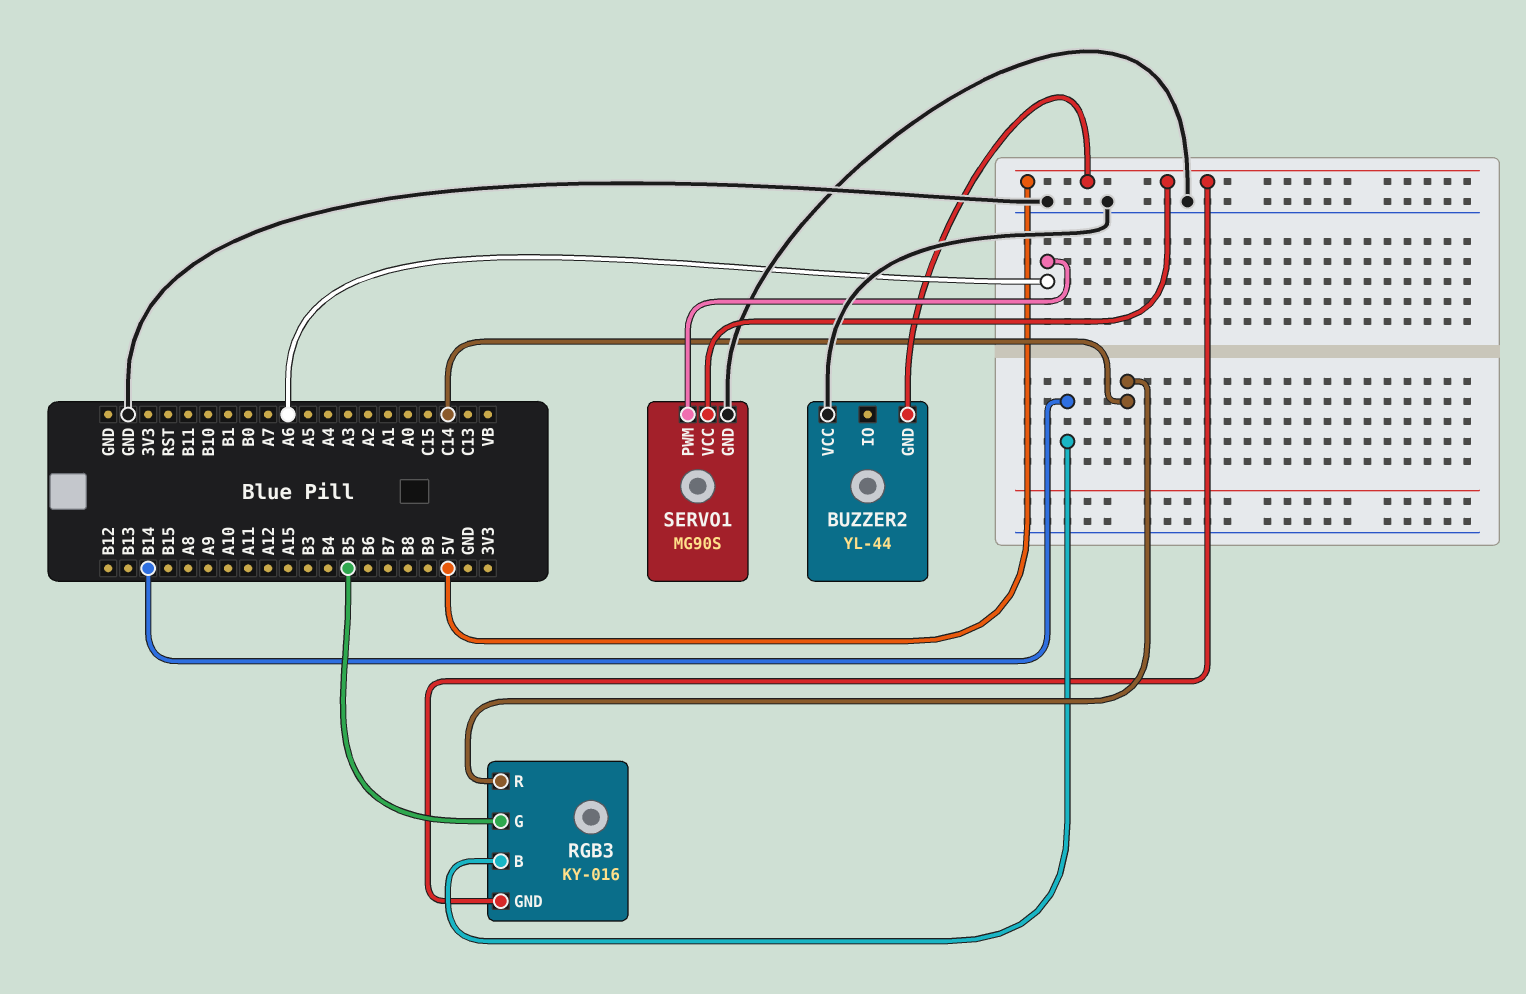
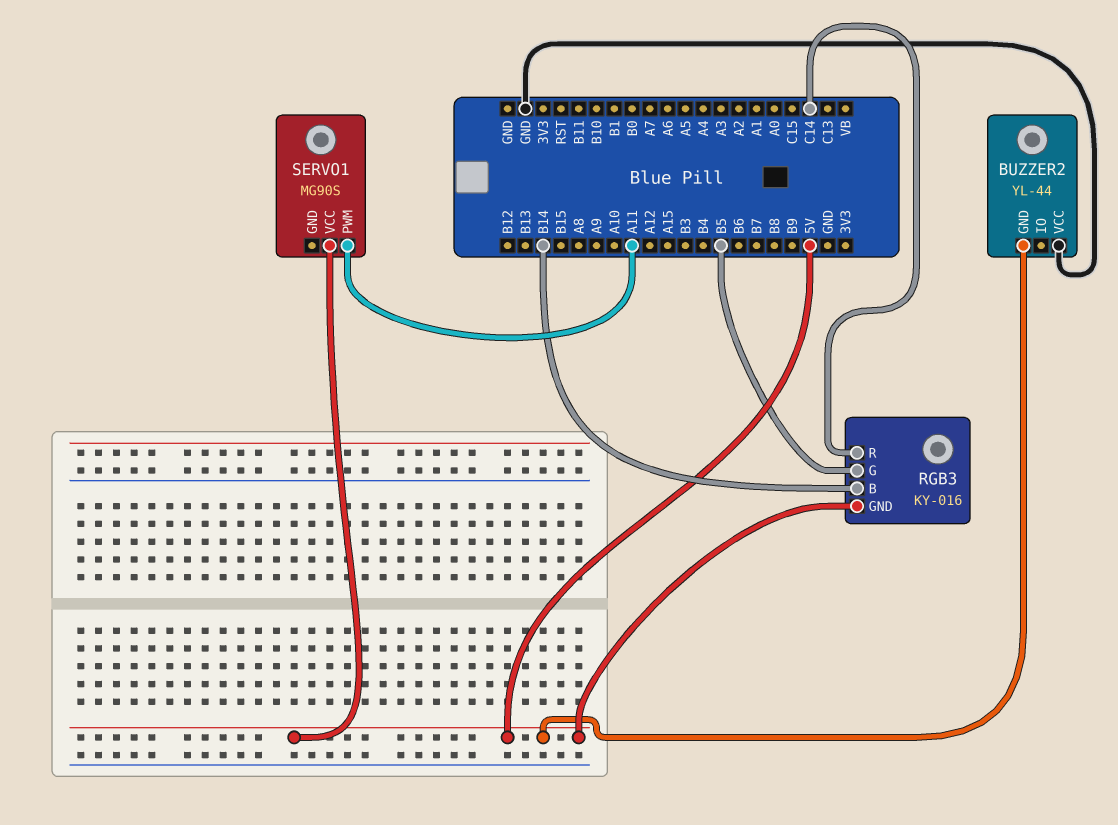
SERVO1 pin GND: GND -> none
SERVO1 pin PWM: A6 -> A11

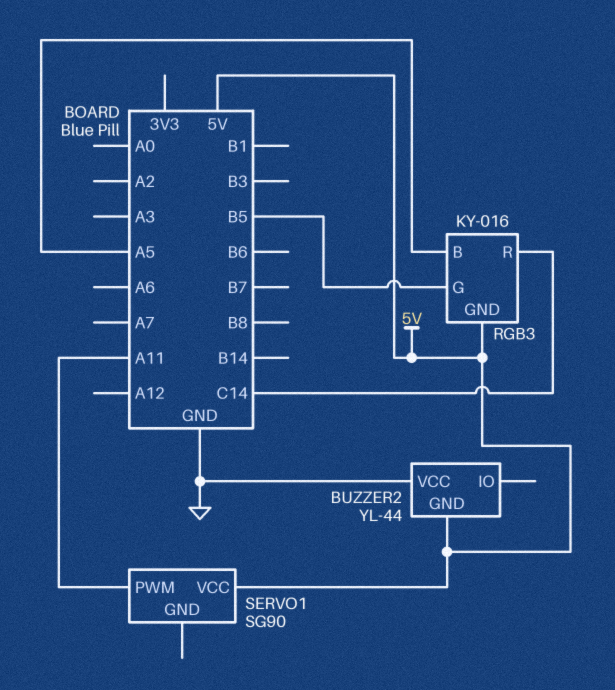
RGB3 pin B: B14 -> A5
SERVO1: MG90S -> SG90

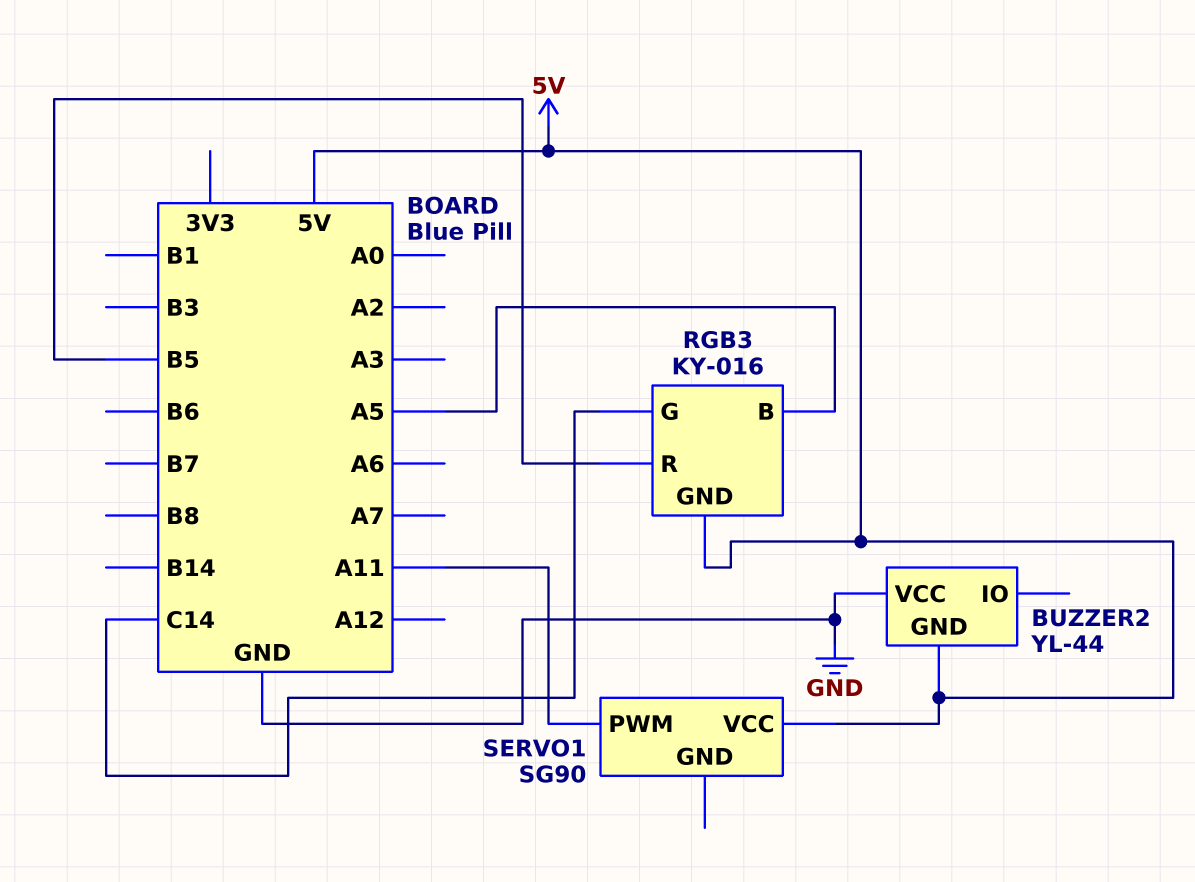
RGB3 pin G: B5 -> C14
RGB3 pin R: C14 -> B5

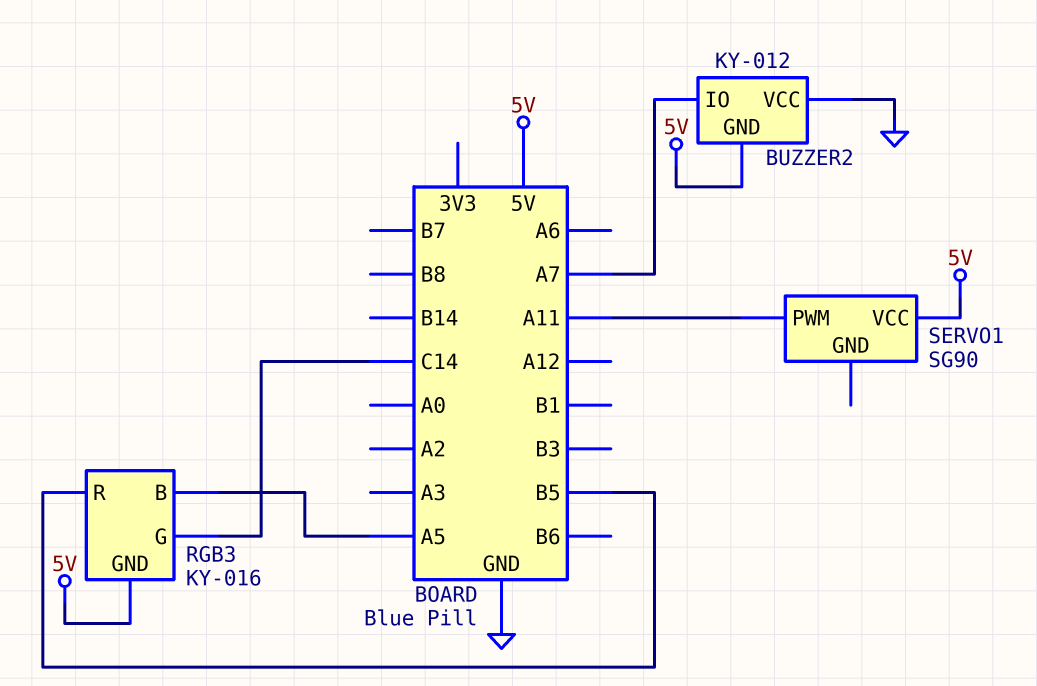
BUZZER2: YL-44 -> KY-012
BUZZER2 pin IO: none -> A7

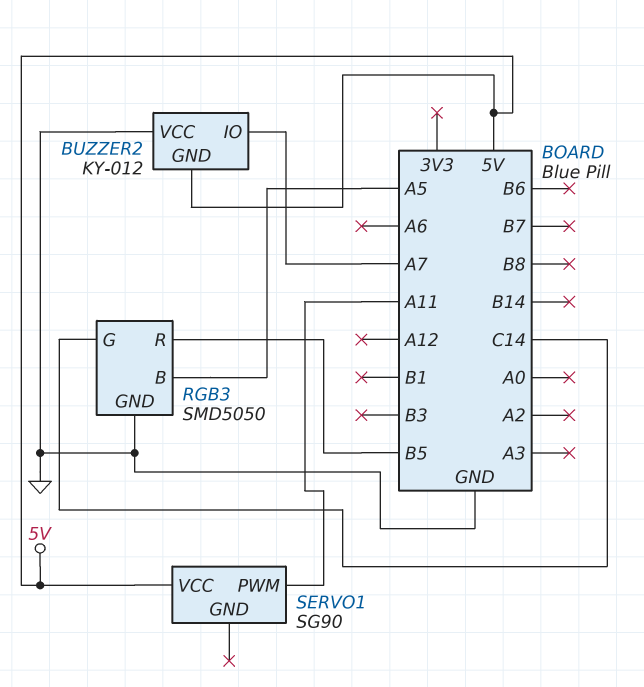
RGB3: KY-016 -> SMD5050
RGB3 pin GND: 5V -> GND

